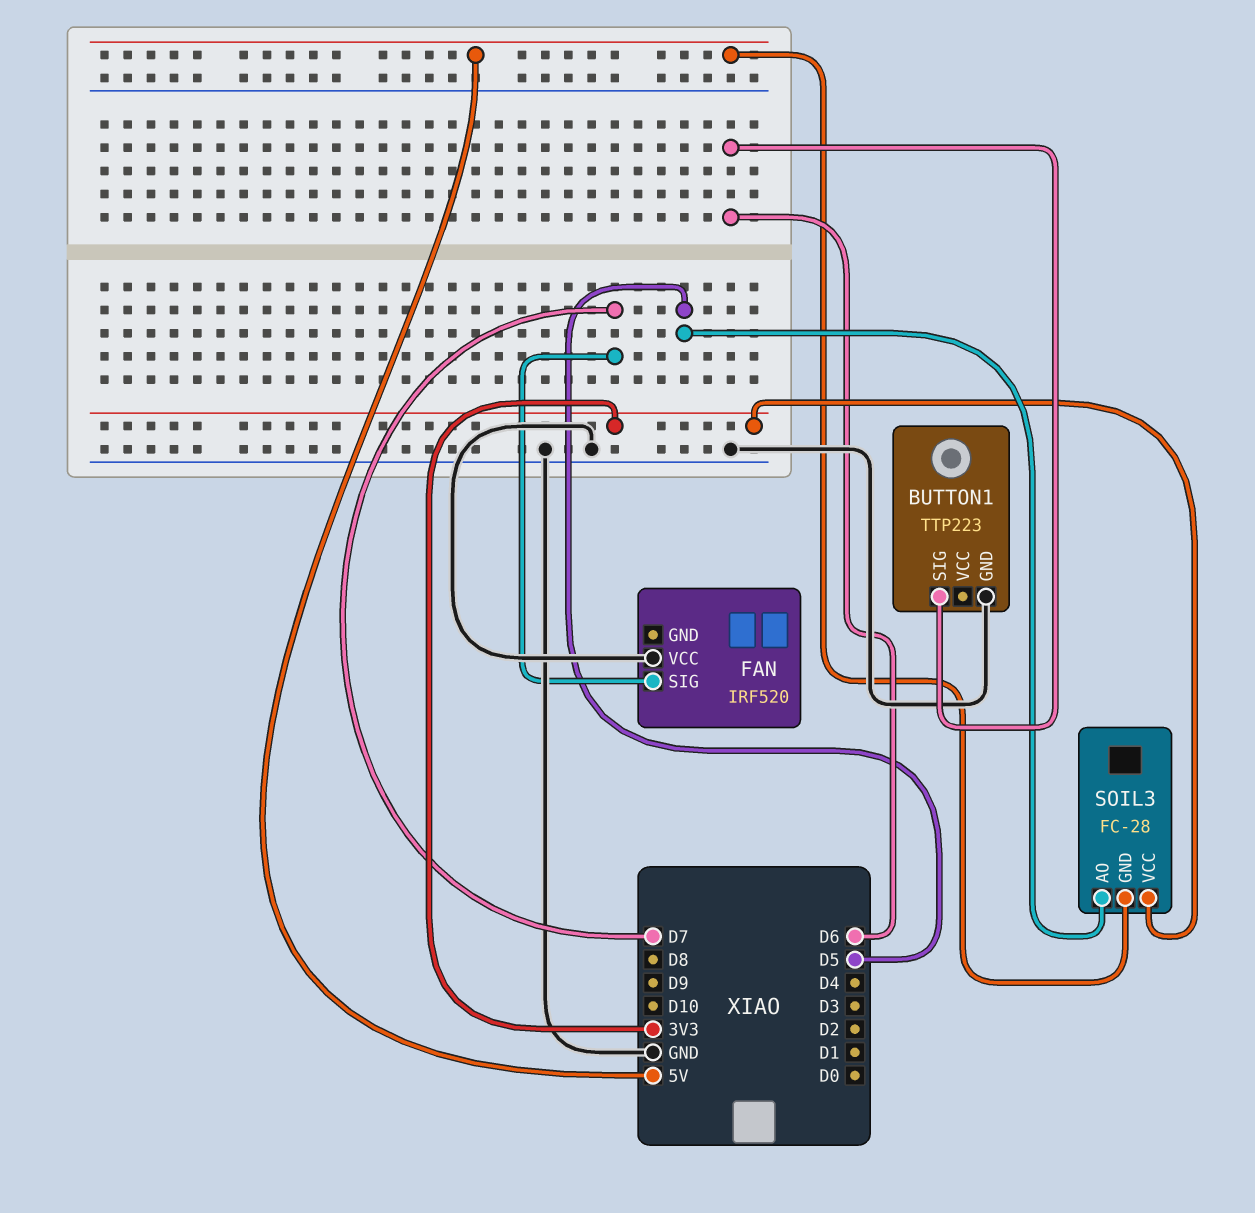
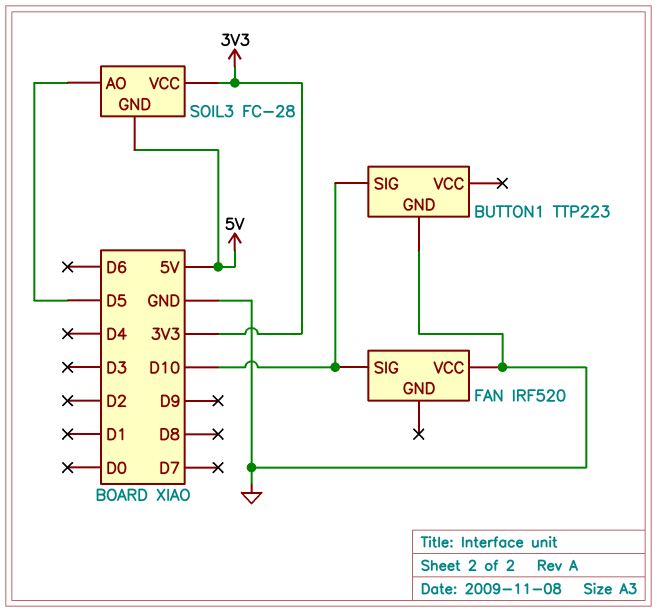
BUTTON1 pin SIG: D6 -> D10
FAN pin SIG: D7 -> D10

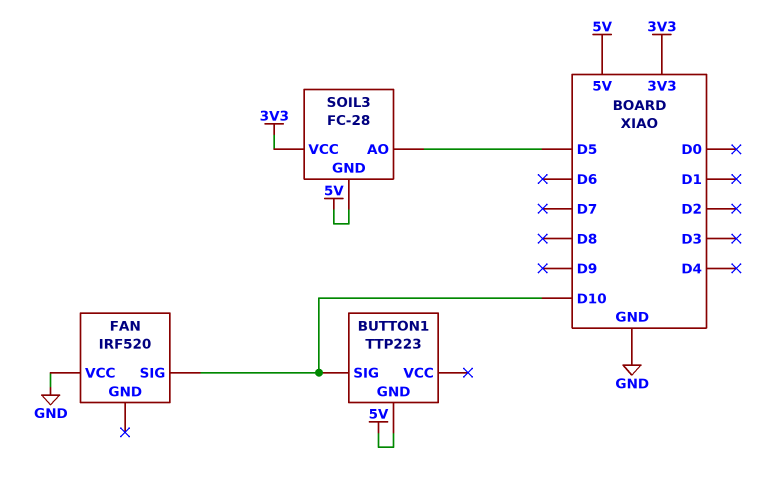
BUTTON1 pin GND: GND -> 5V

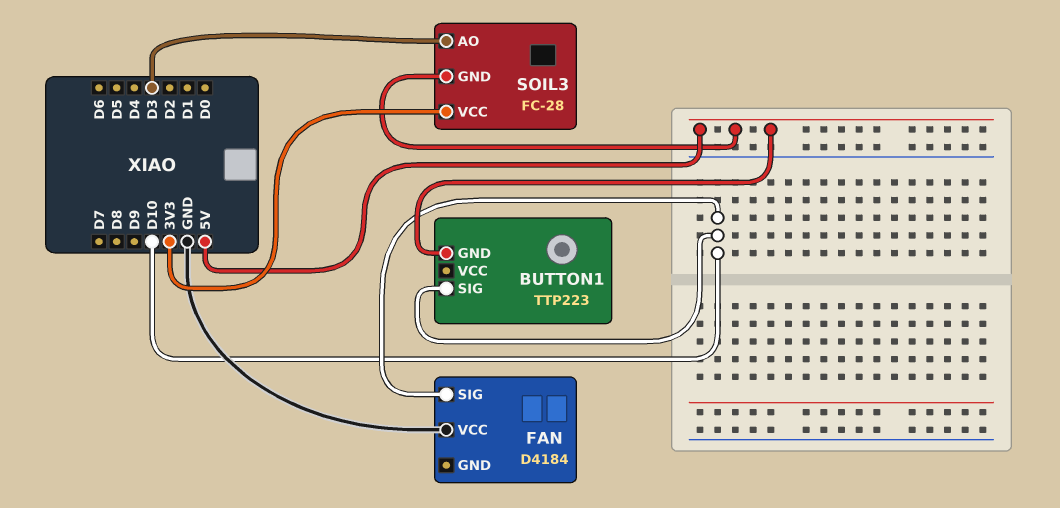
FAN: IRF520 -> D4184
SOIL3 pin AO: D5 -> D3

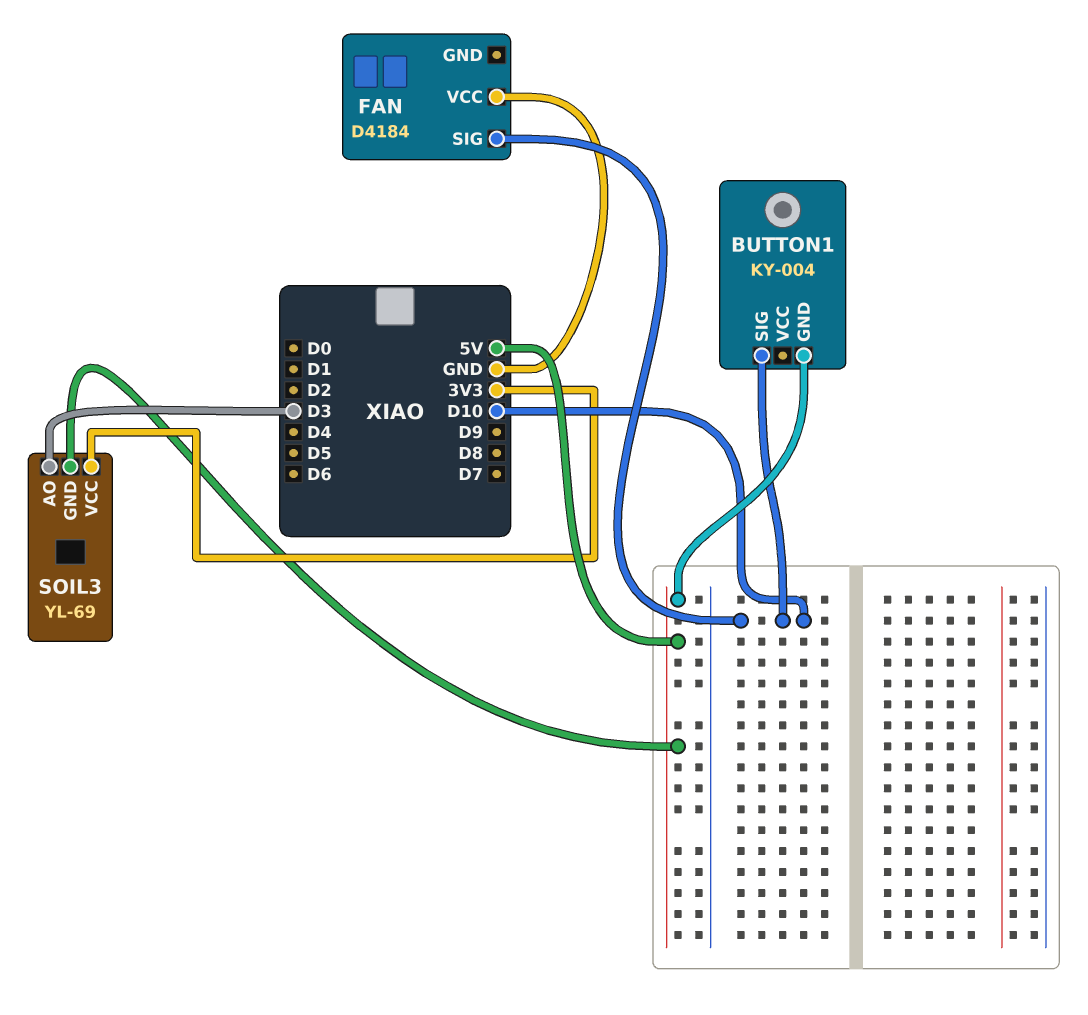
BUTTON1: TTP223 -> KY-004
SOIL3: FC-28 -> YL-69

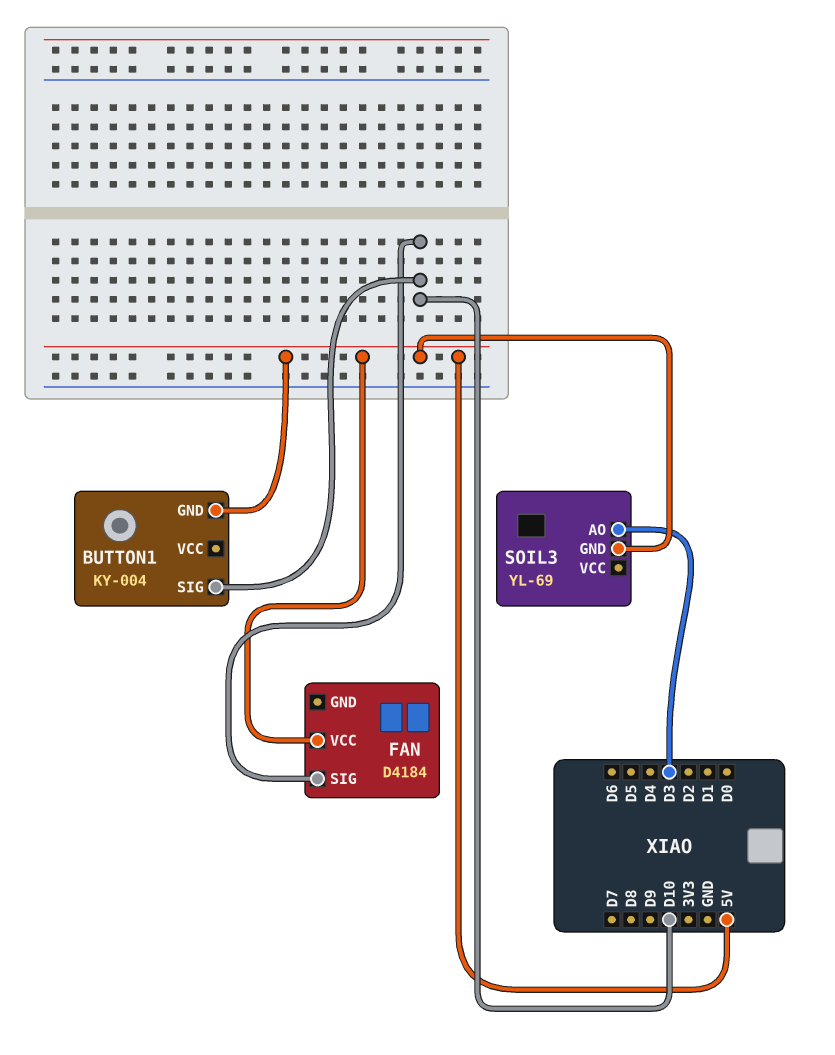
FAN pin VCC: GND -> 5V
SOIL3 pin VCC: 3V3 -> none

